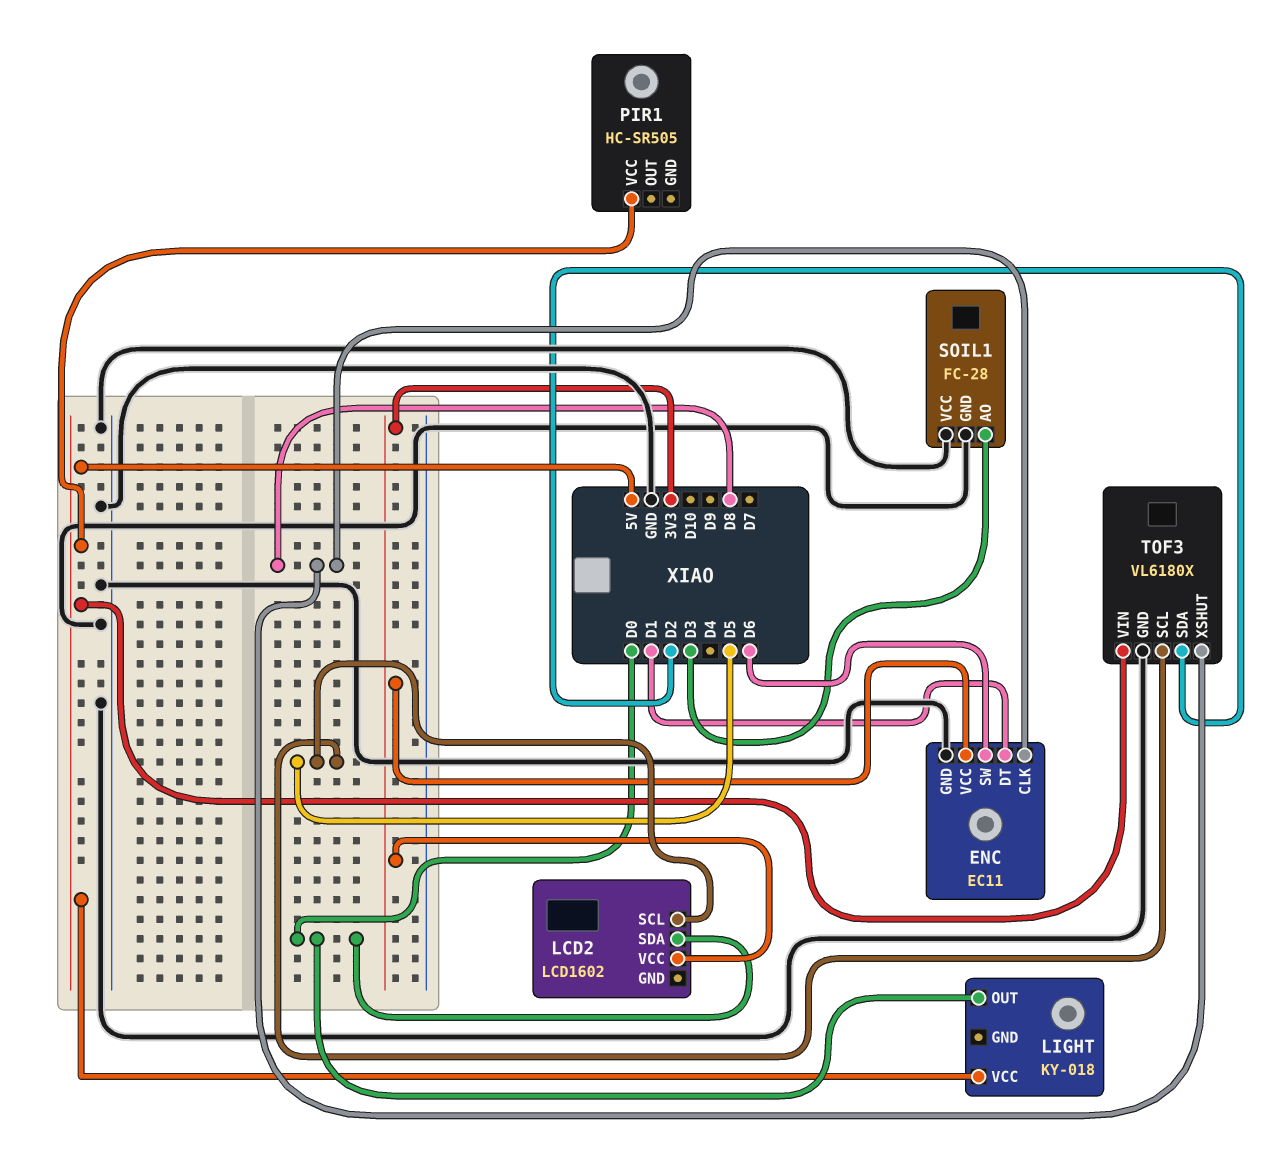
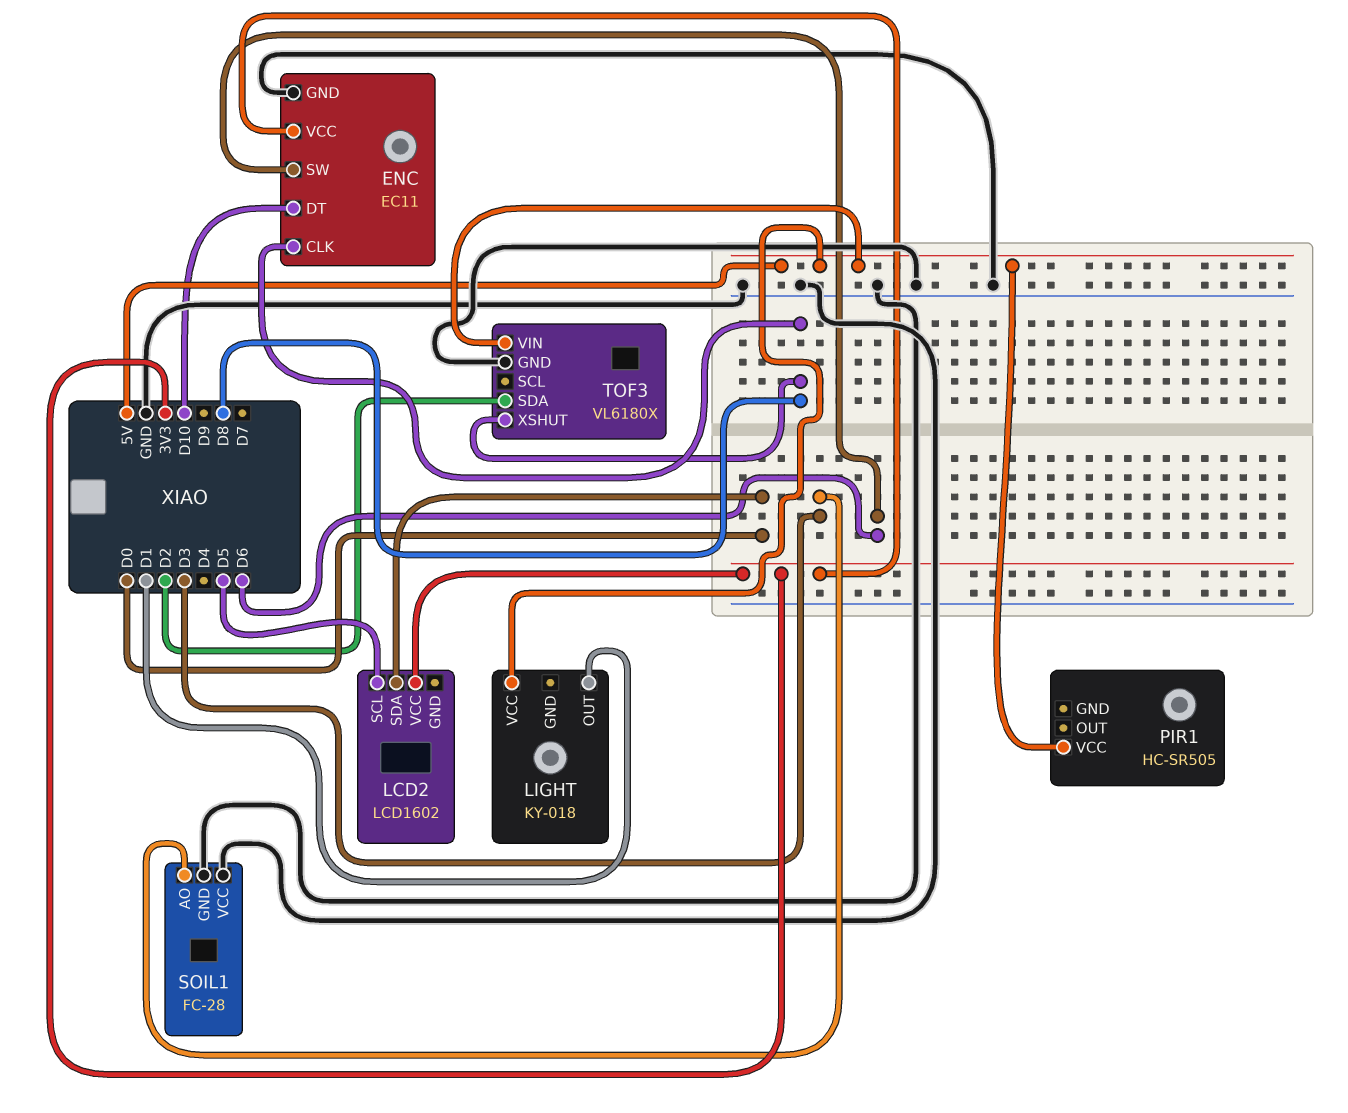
ENC pin DT: D1 -> D10
LIGHT pin OUT: D0 -> D1
TOF3 pin SCL: D5 -> none

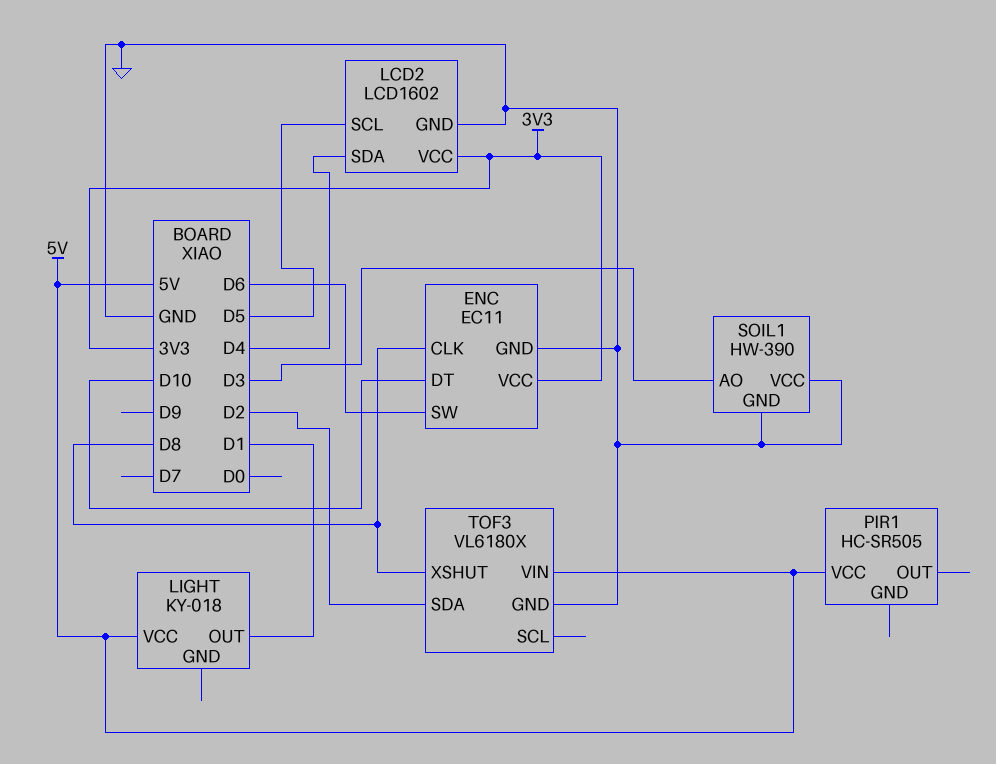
LCD2 pin GND: none -> GND
LCD2 pin SDA: D0 -> D4
SOIL1: FC-28 -> HW-390

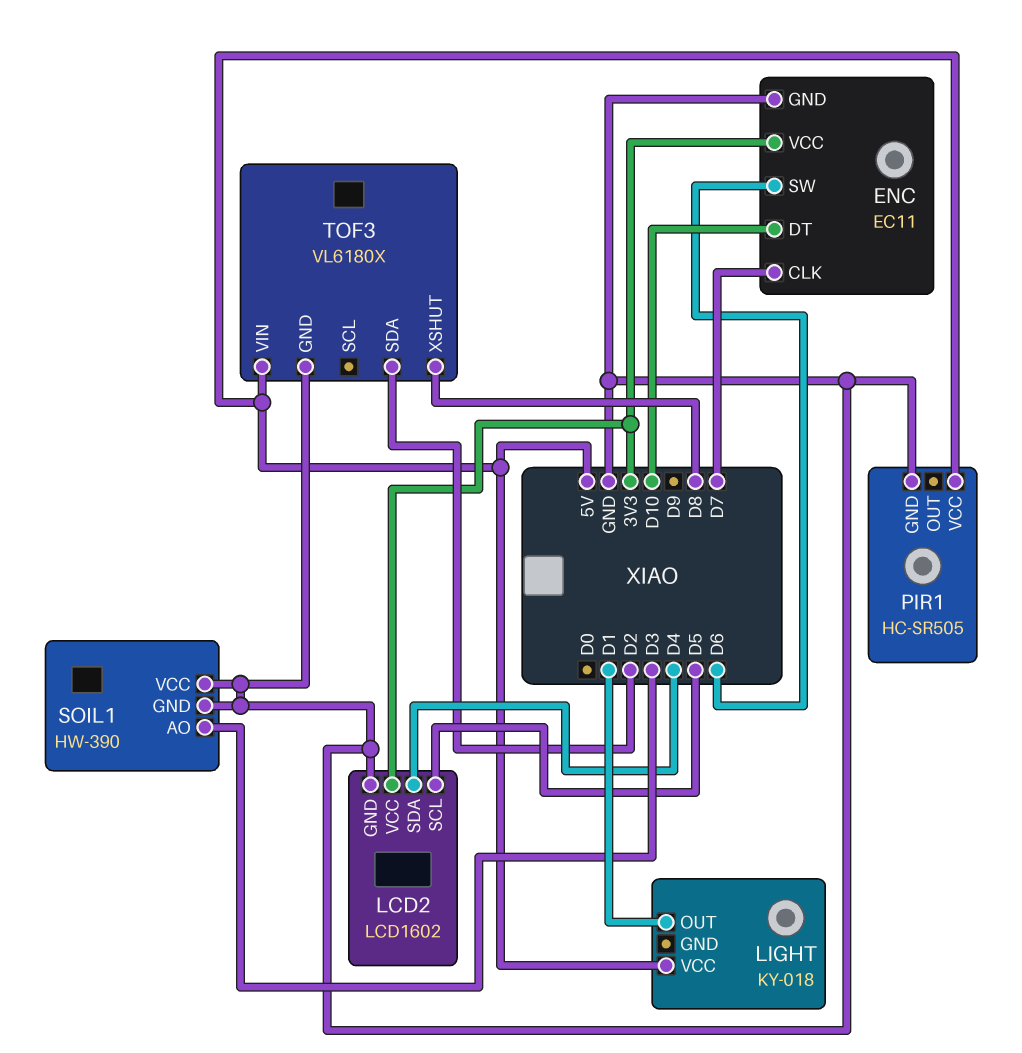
ENC pin CLK: D8 -> D7
PIR1 pin GND: none -> GND

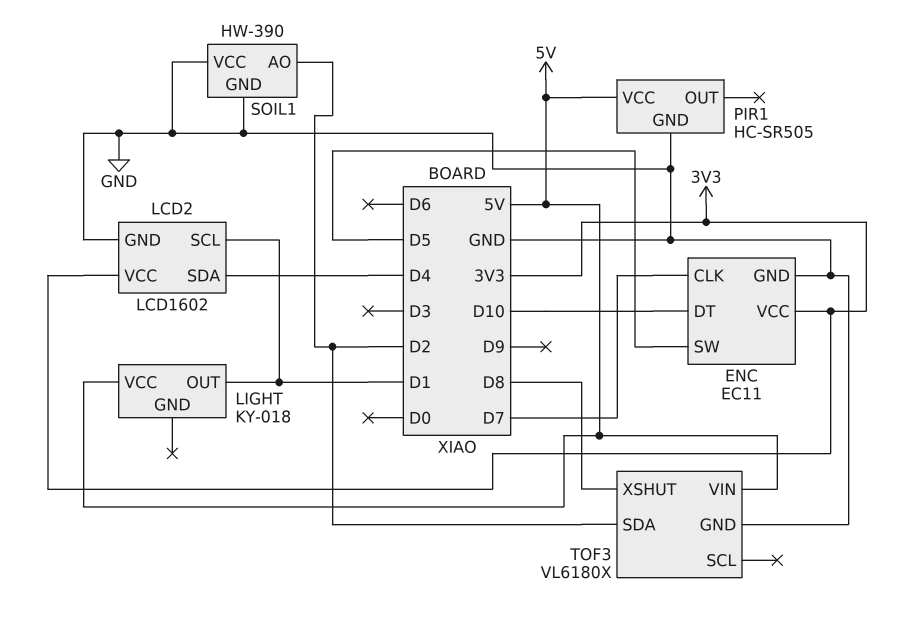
ENC pin SW: D6 -> D5
LCD2 pin SCL: D5 -> D1
SOIL1 pin AO: D3 -> D2

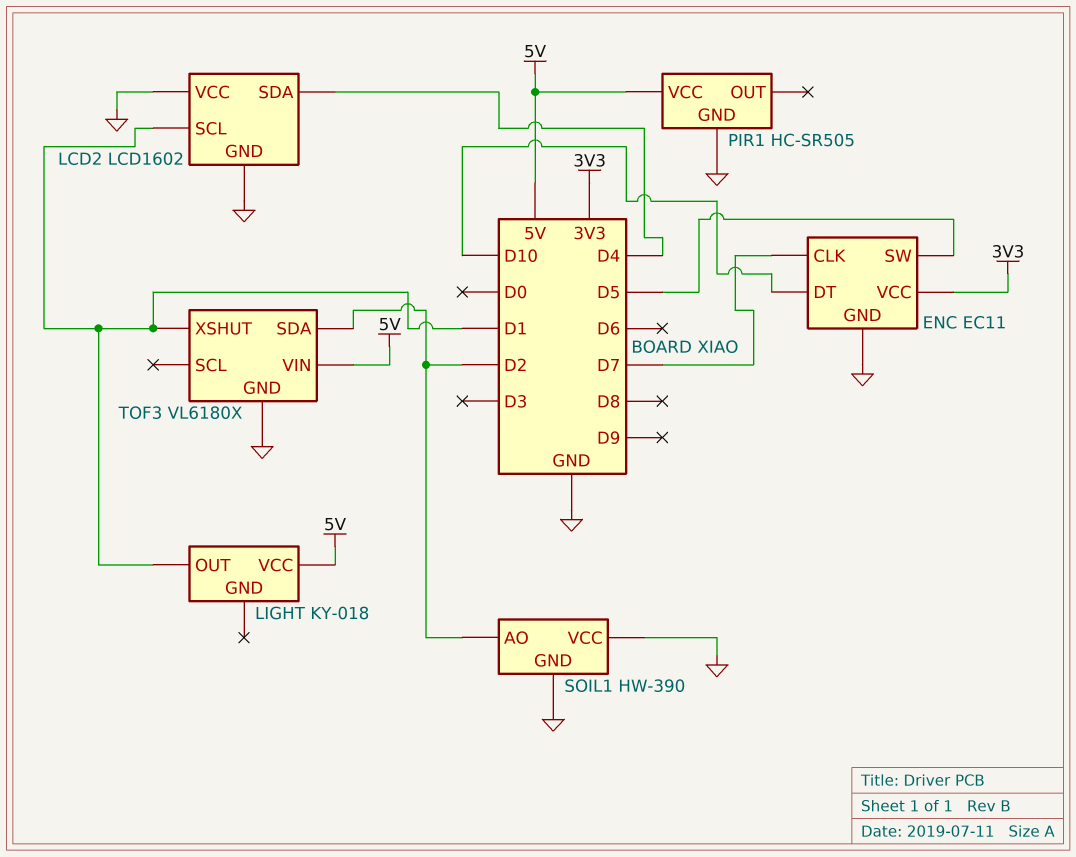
LCD2 pin VCC: 3V3 -> GND
TOF3 pin XSHUT: D8 -> D1

